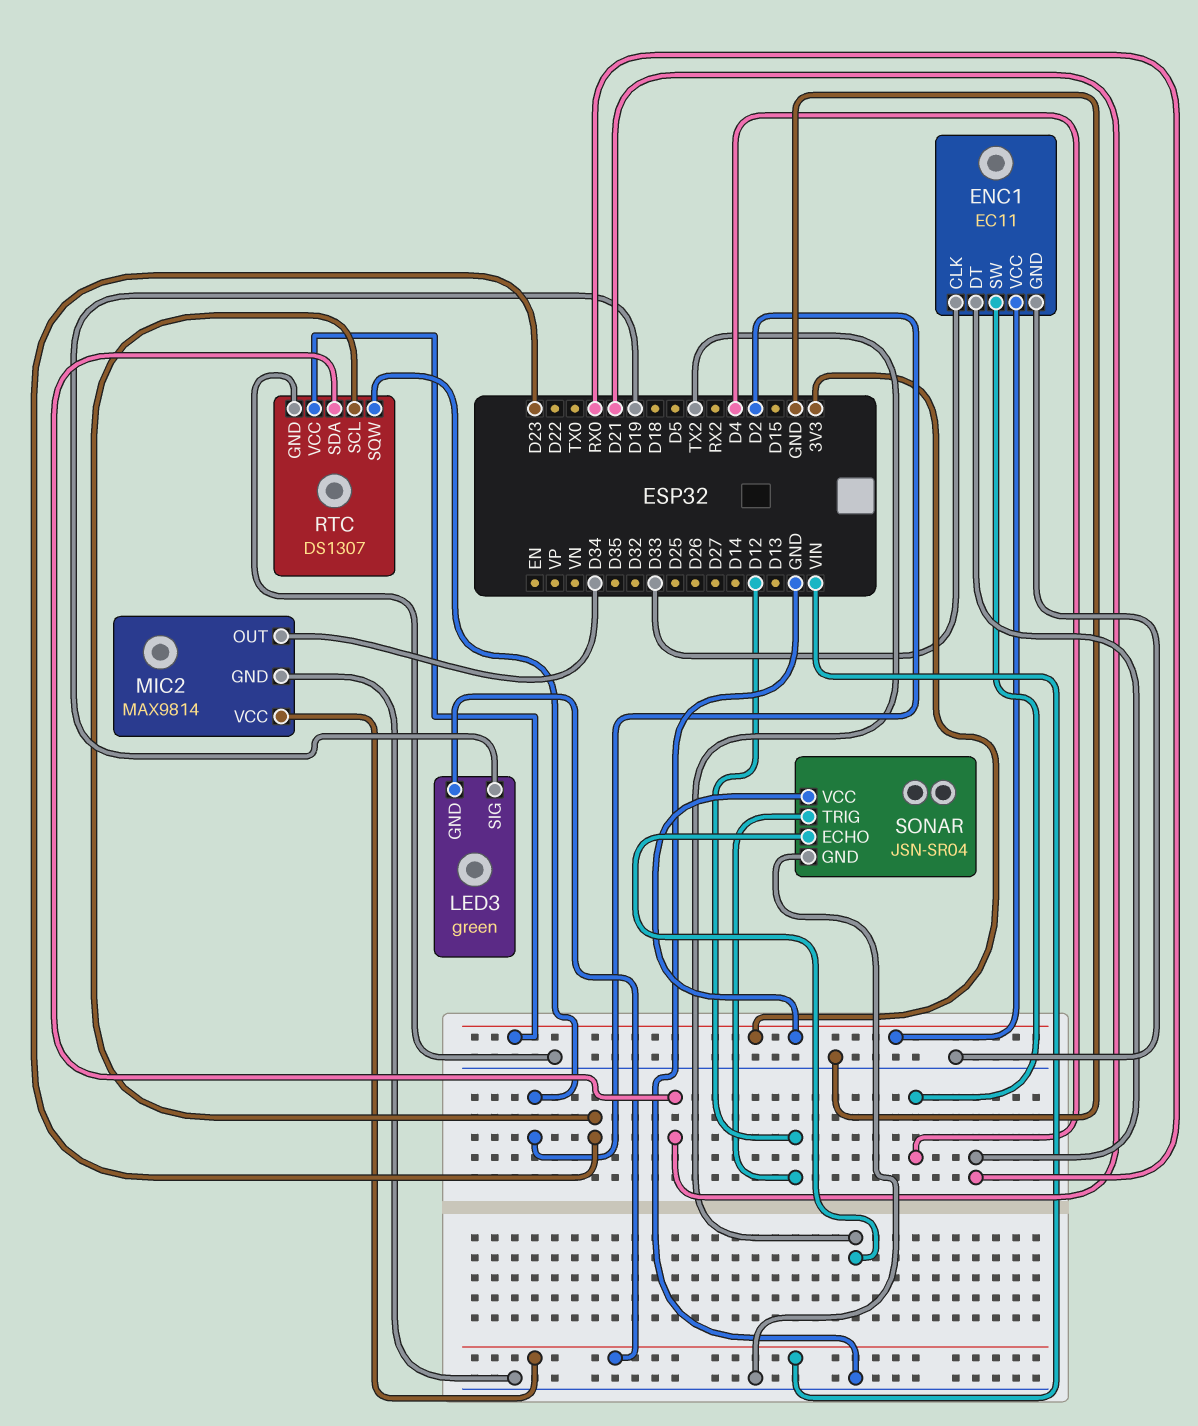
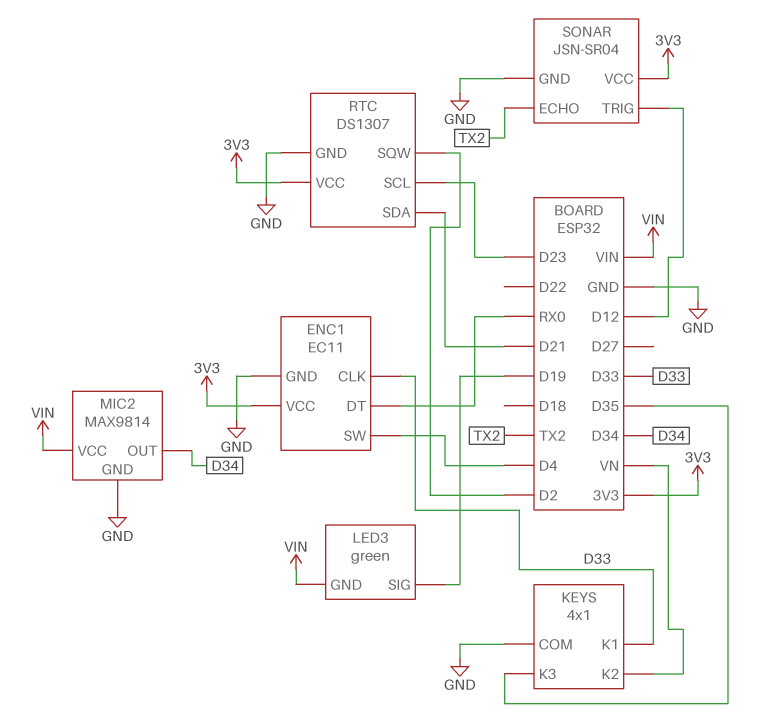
KEYS: none -> 4x1
KEYS pin COM: none -> GND
KEYS pin K1: none -> D33
KEYS pin K2: none -> VN
KEYS pin K3: none -> D35

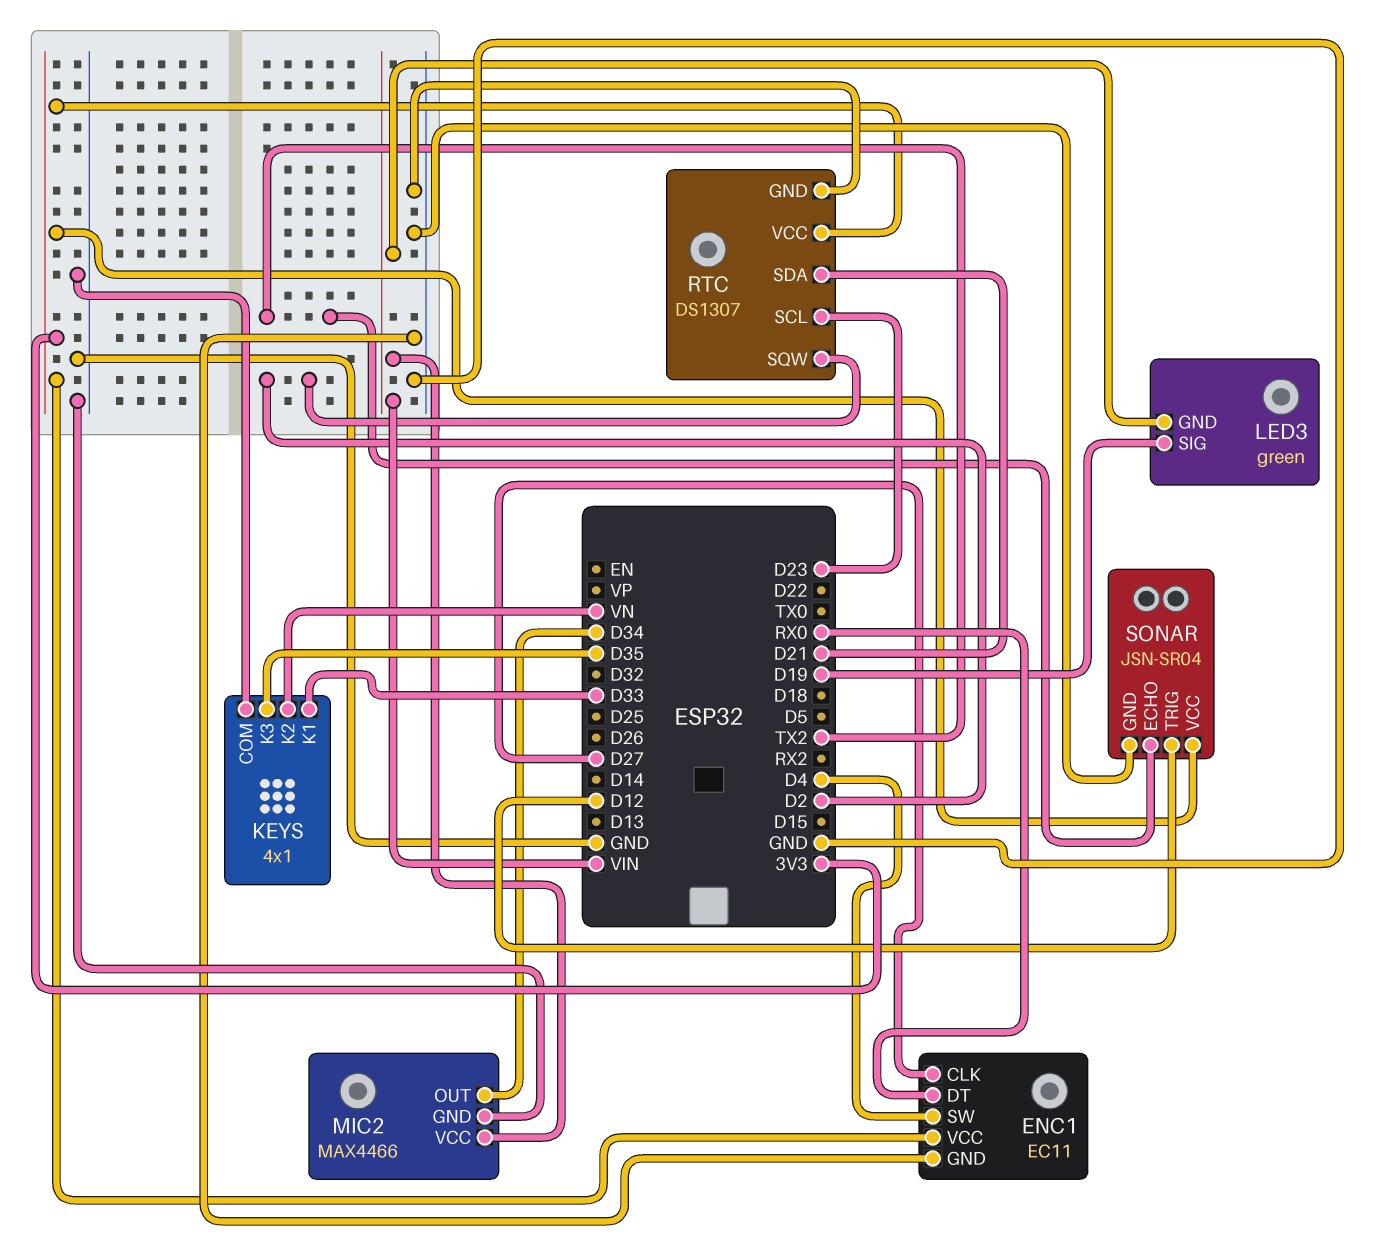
ENC1 pin CLK: D33 -> D27
MIC2: MAX9814 -> MAX4466

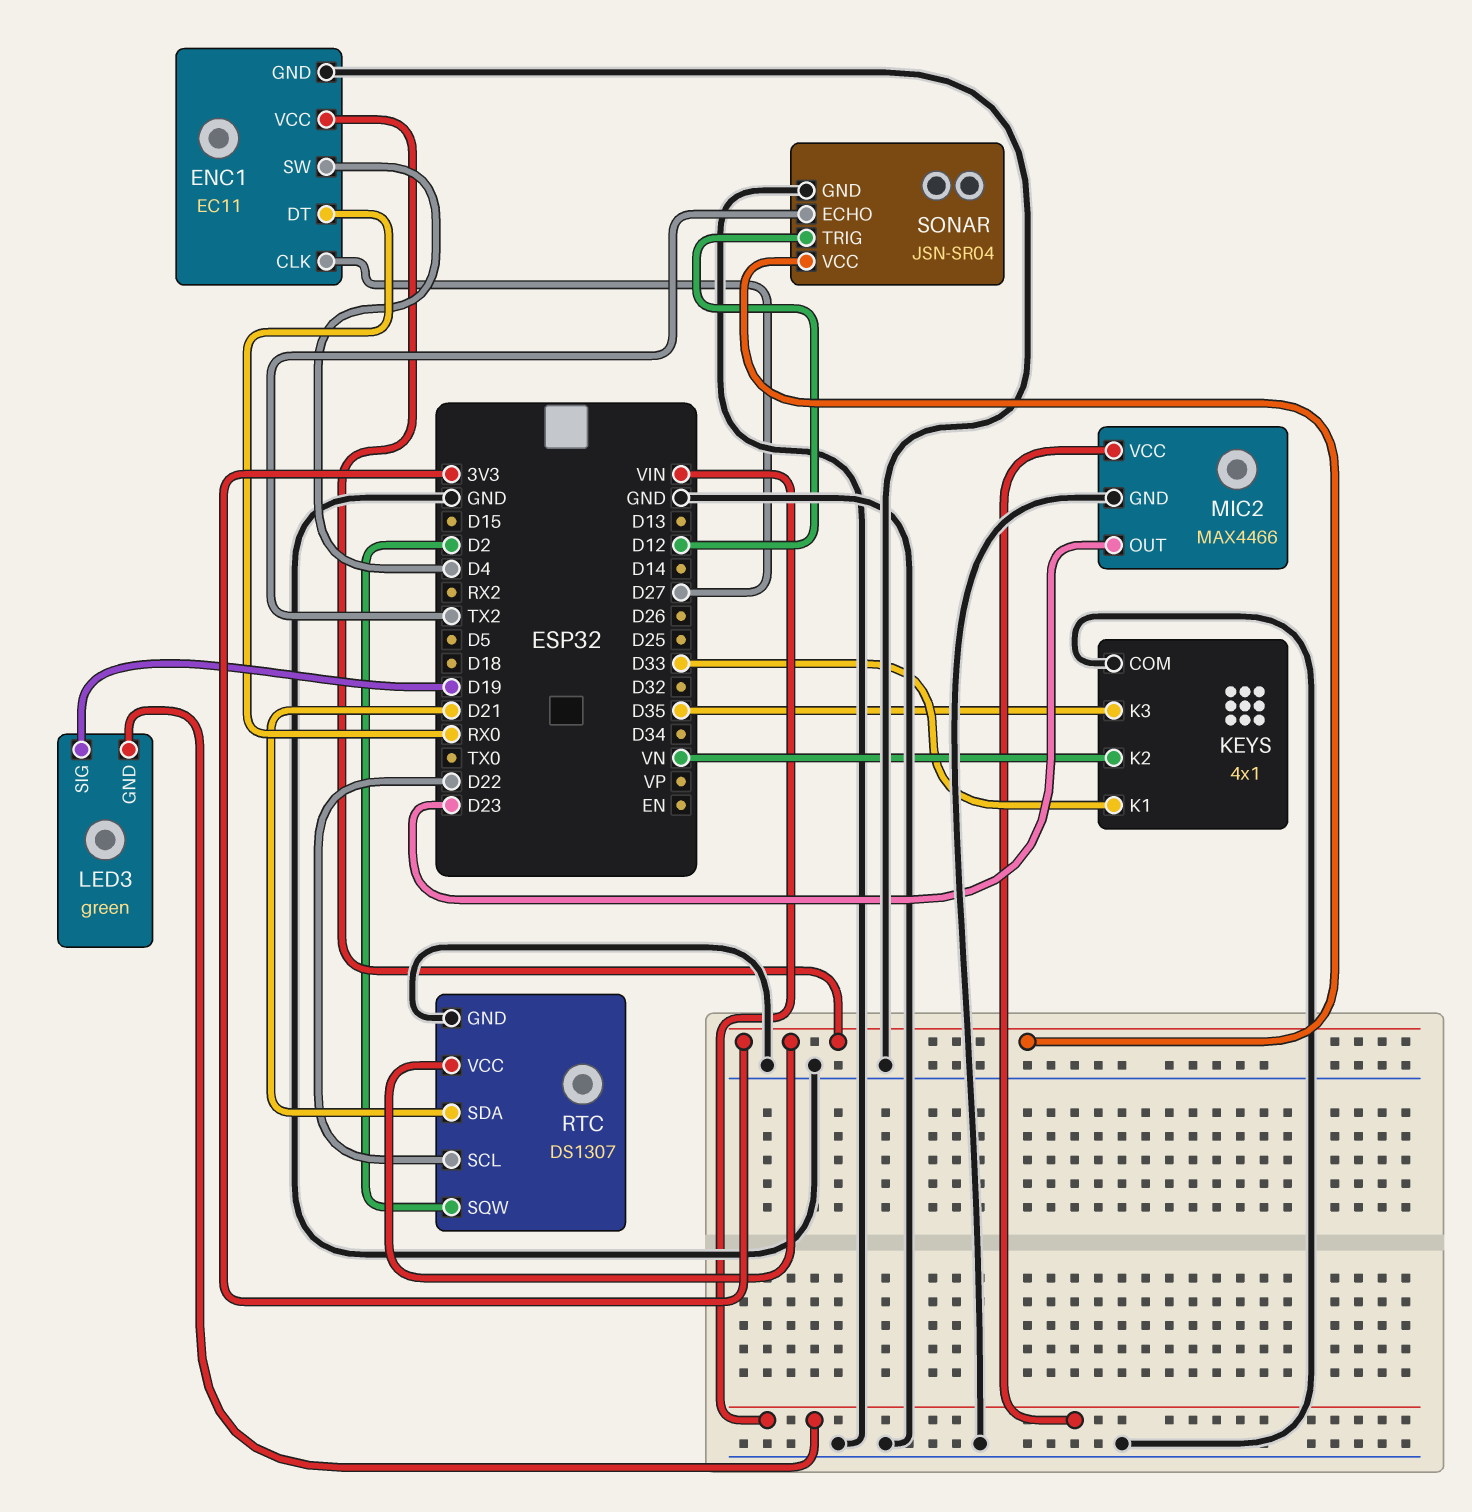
MIC2 pin OUT: D34 -> D23
RTC pin SCL: D23 -> D22

